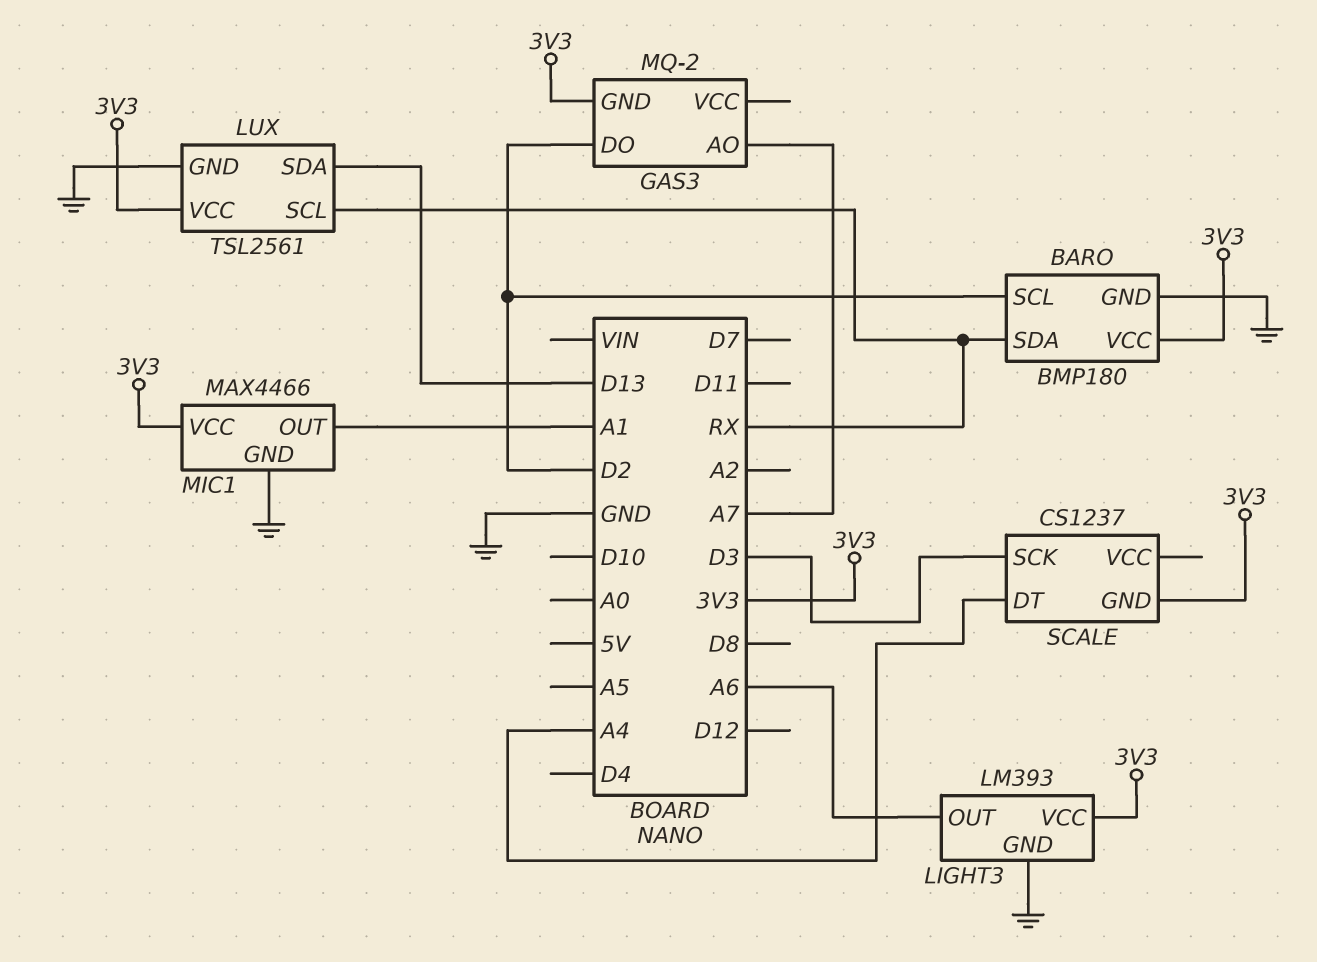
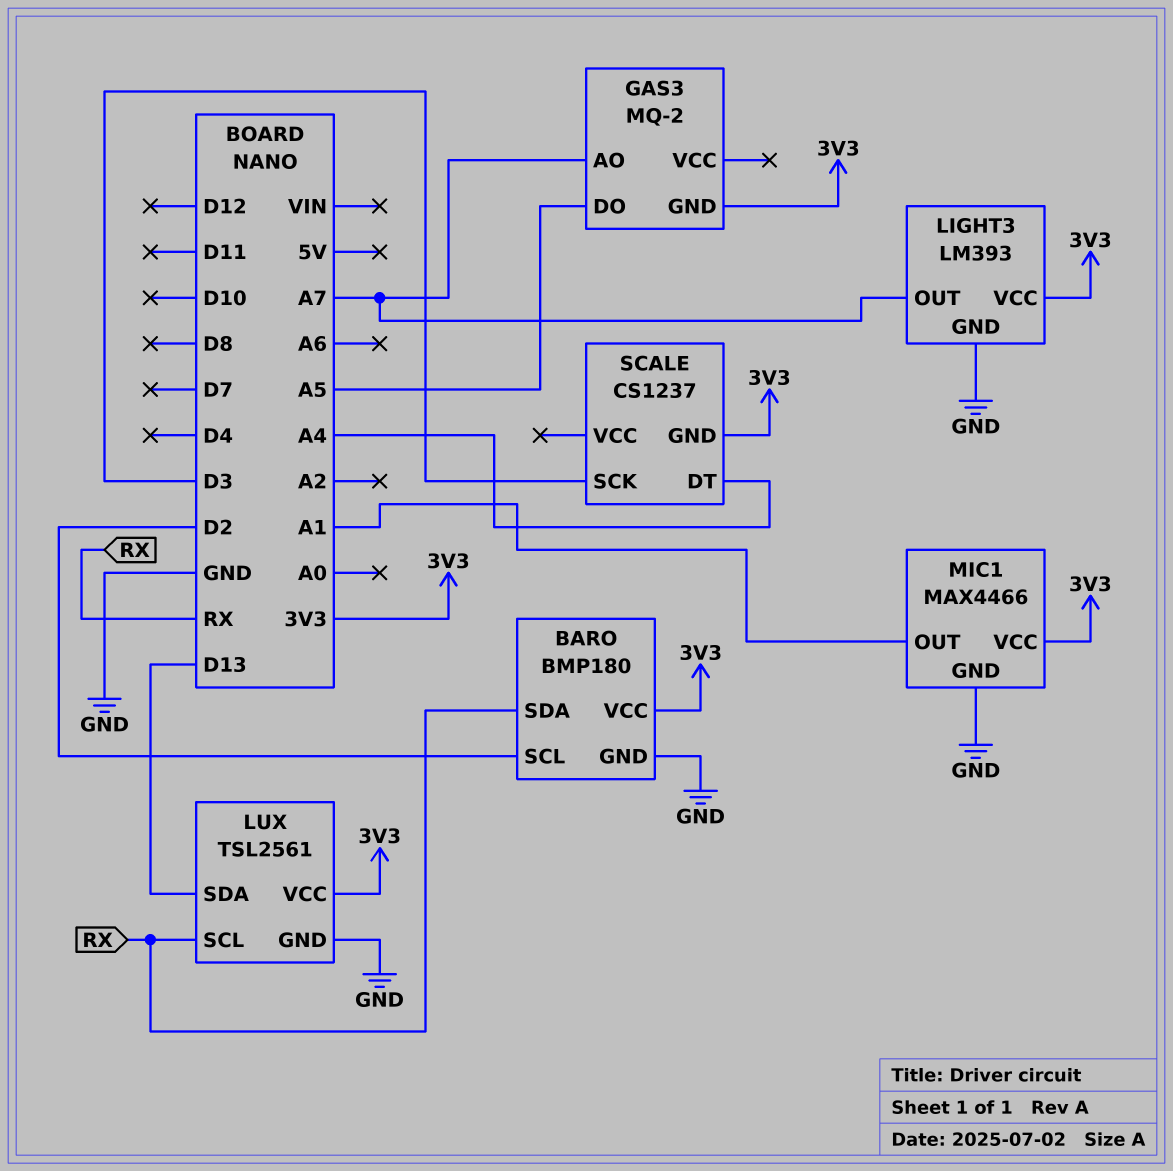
GAS3 pin DO: D2 -> A5
LIGHT3 pin OUT: A6 -> A7

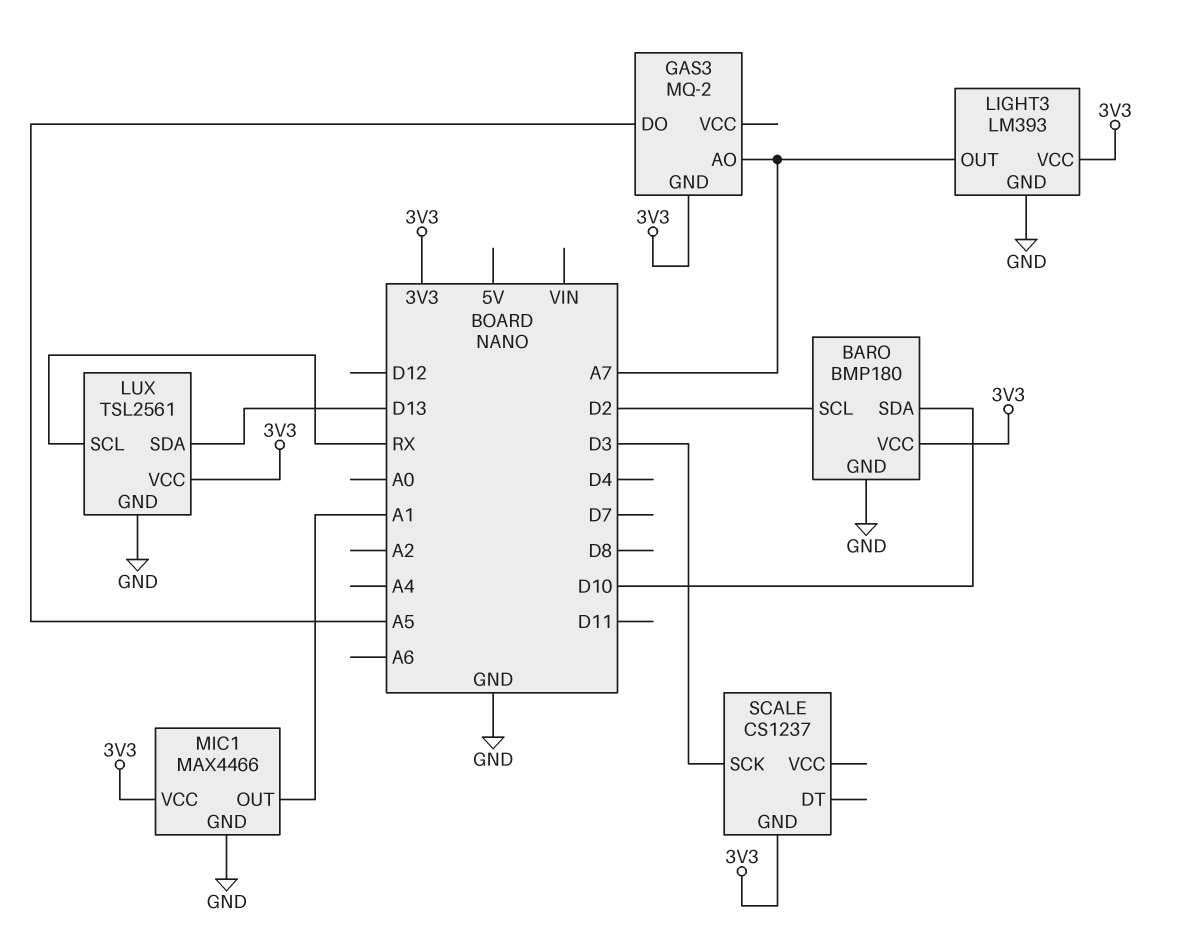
BARO pin SDA: RX -> D10
SCALE pin DT: A4 -> none

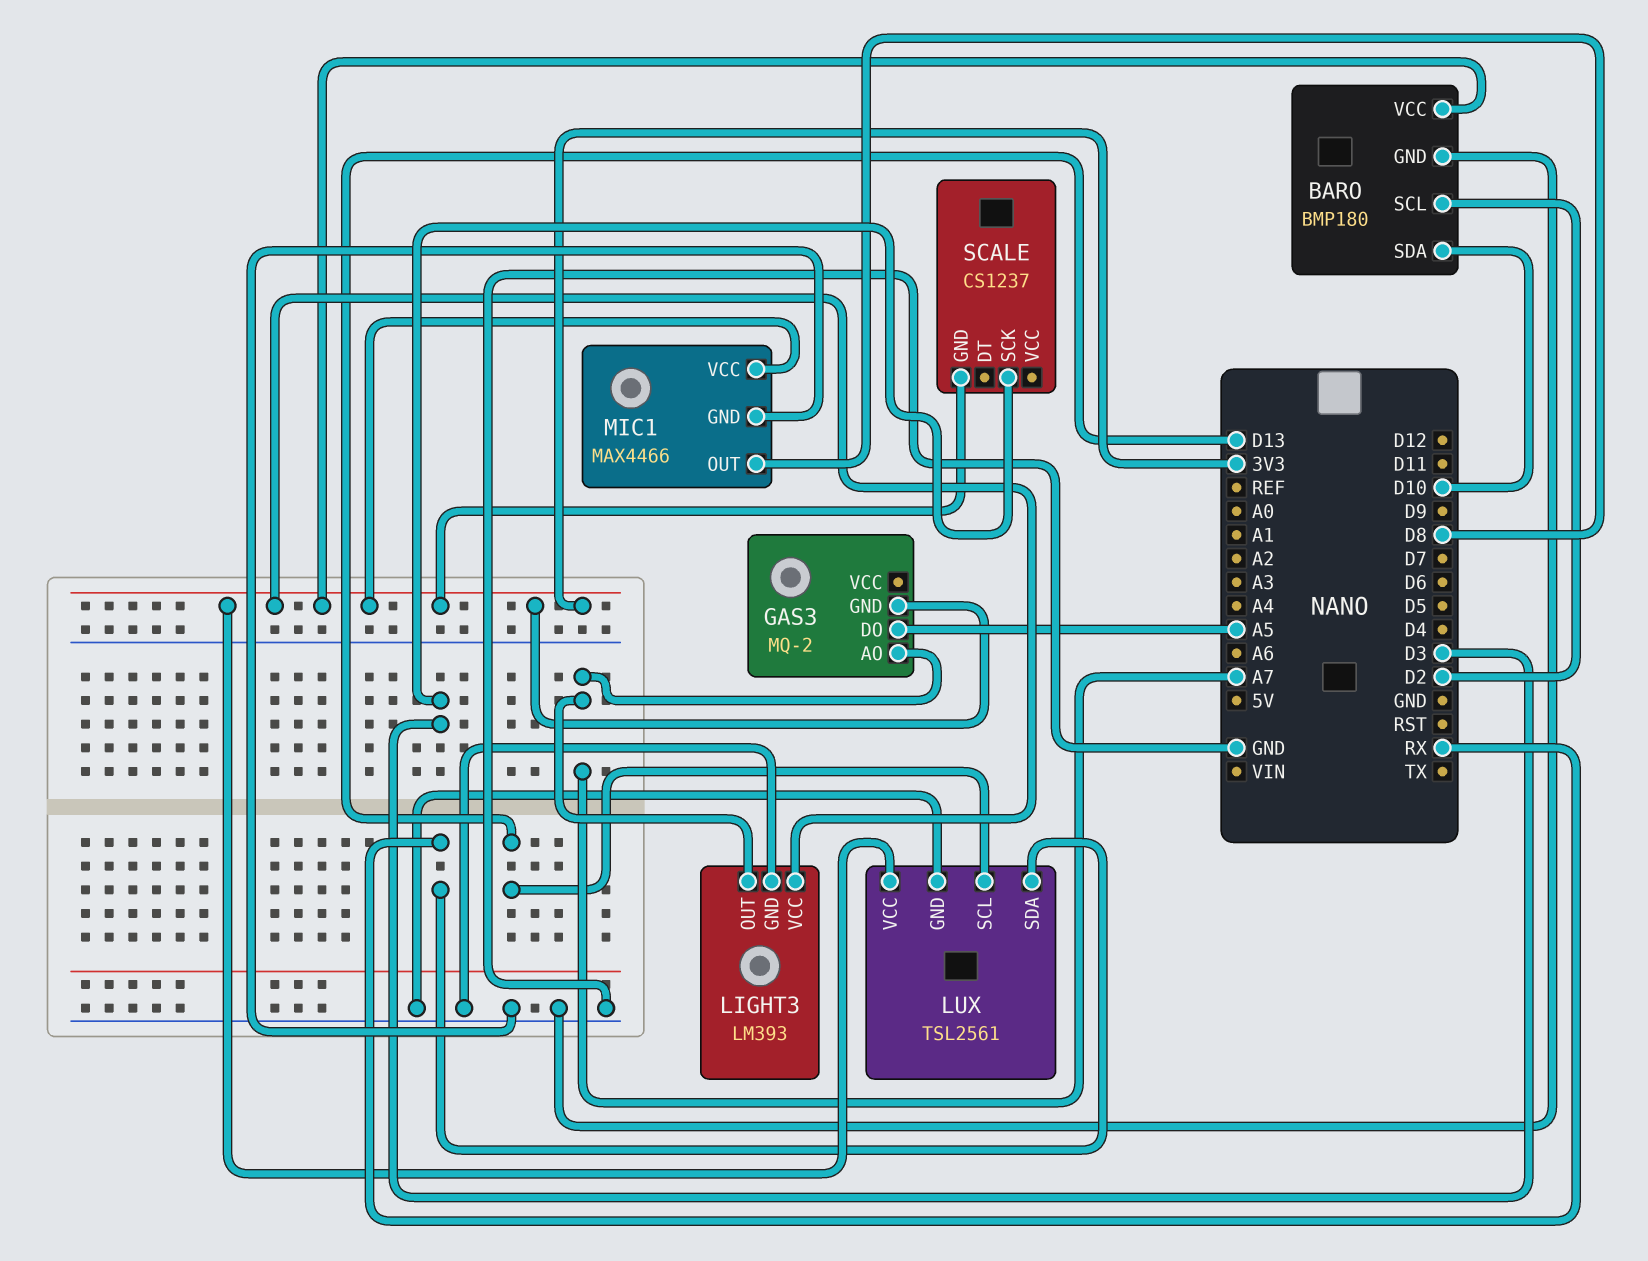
LUX pin SCL: RX -> D13
LUX pin SDA: D13 -> RX
MIC1 pin OUT: A1 -> D8

